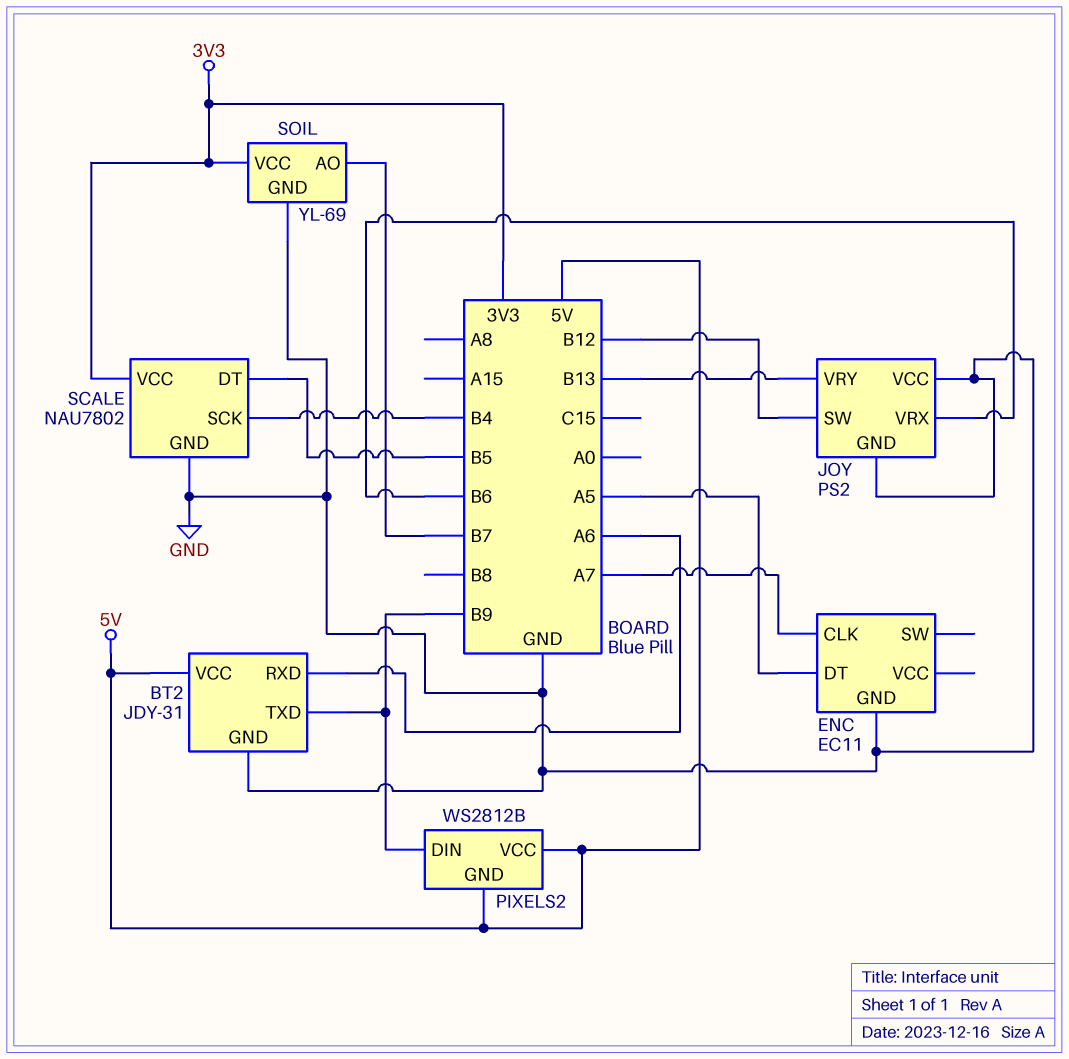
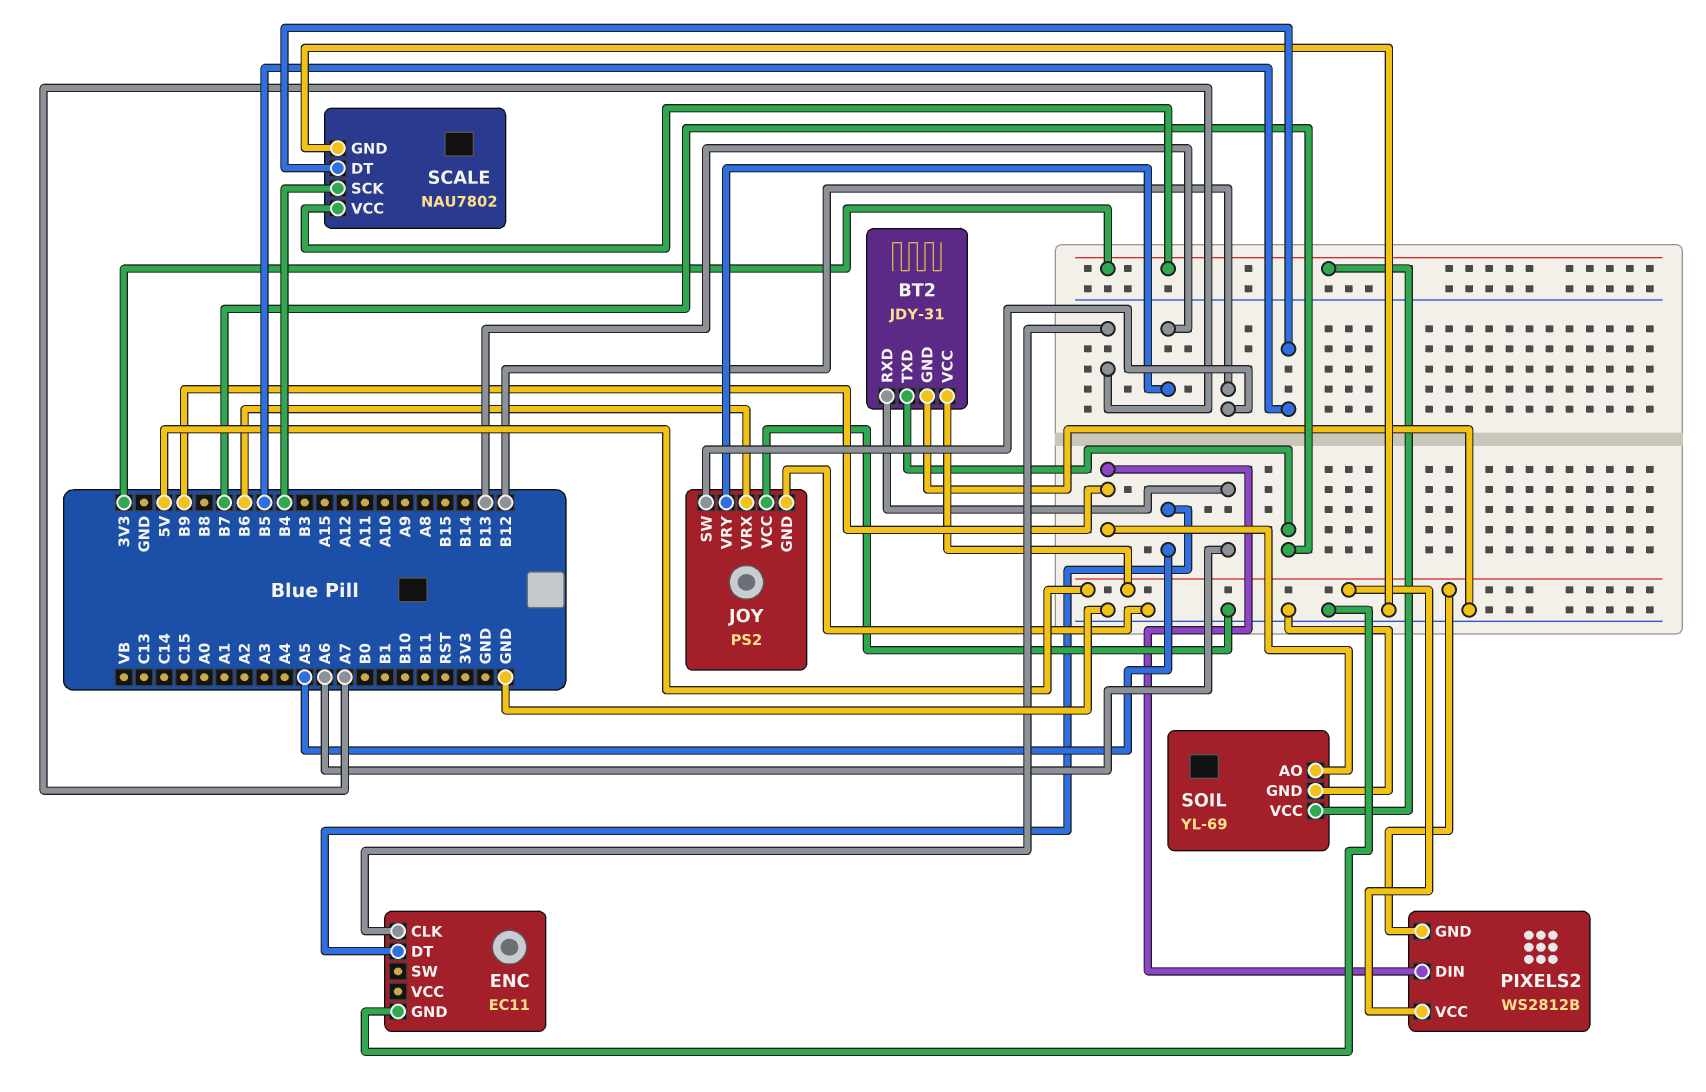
BT2 pin TXD: B9 -> B7
SOIL pin AO: B7 -> B9

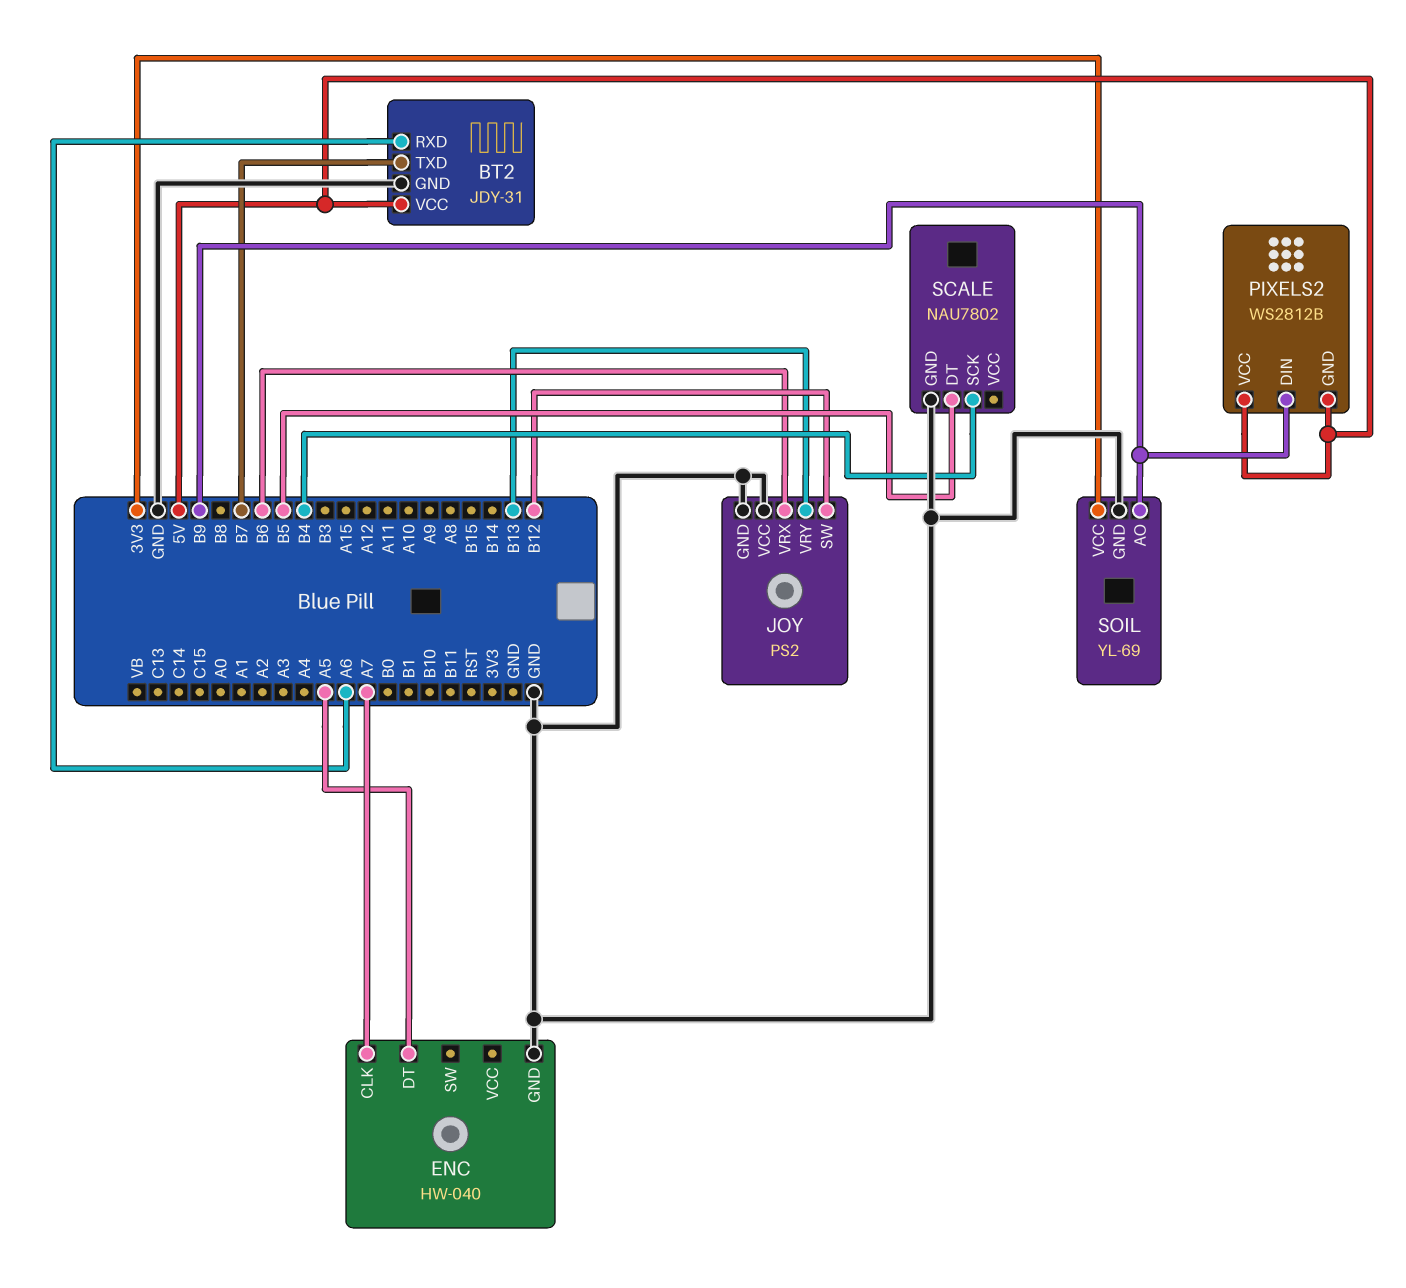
ENC: EC11 -> HW-040
SCALE pin VCC: 3V3 -> none

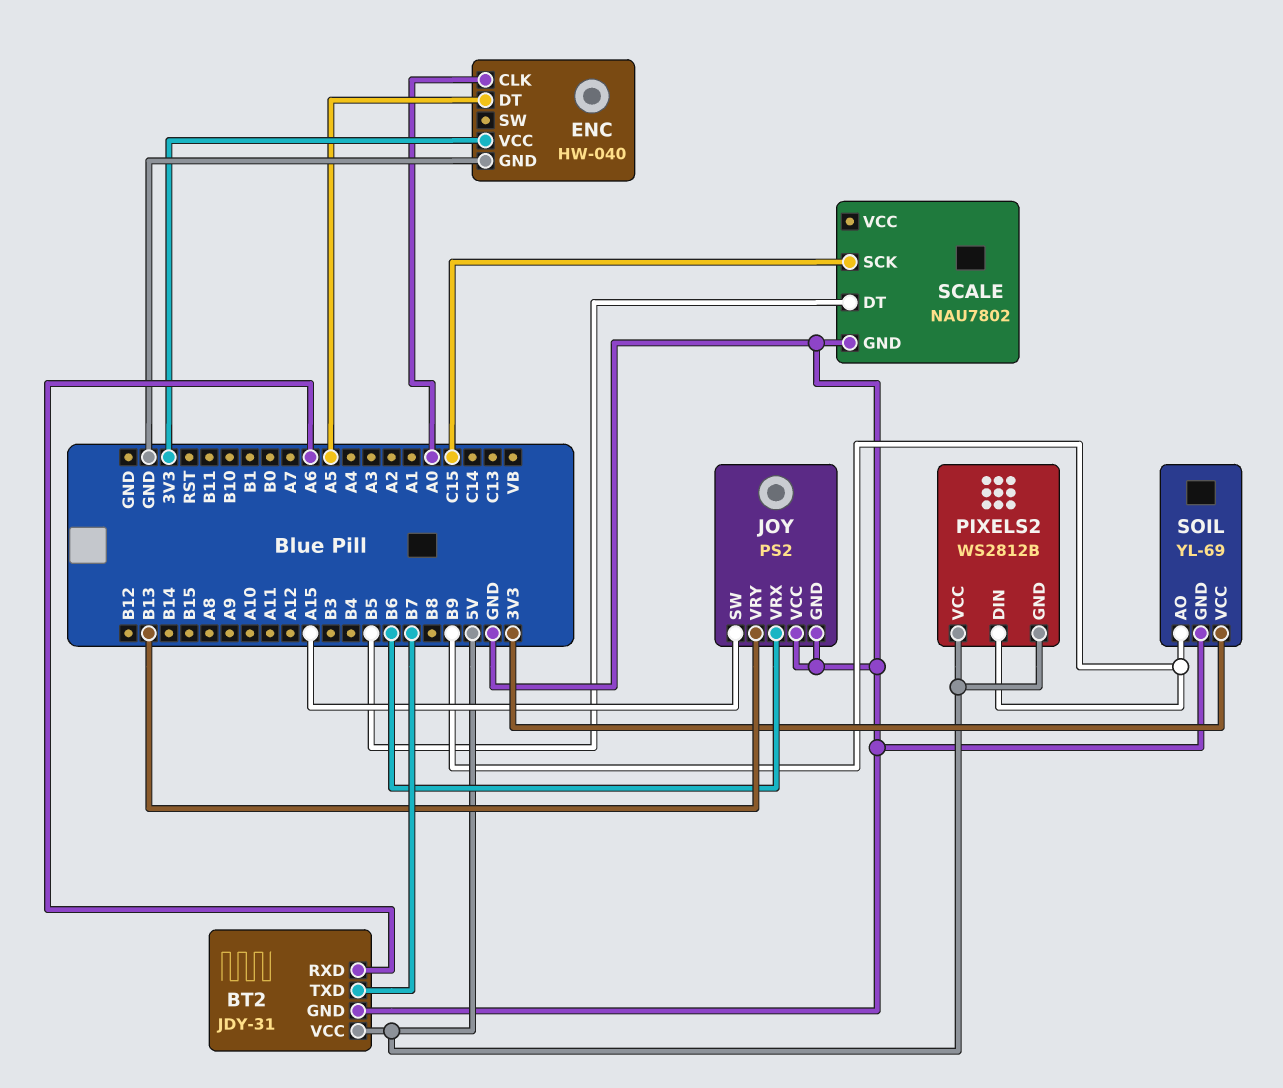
ENC pin CLK: A7 -> A0
ENC pin VCC: none -> 3V3
JOY pin SW: B12 -> A15
SCALE pin SCK: B4 -> C15

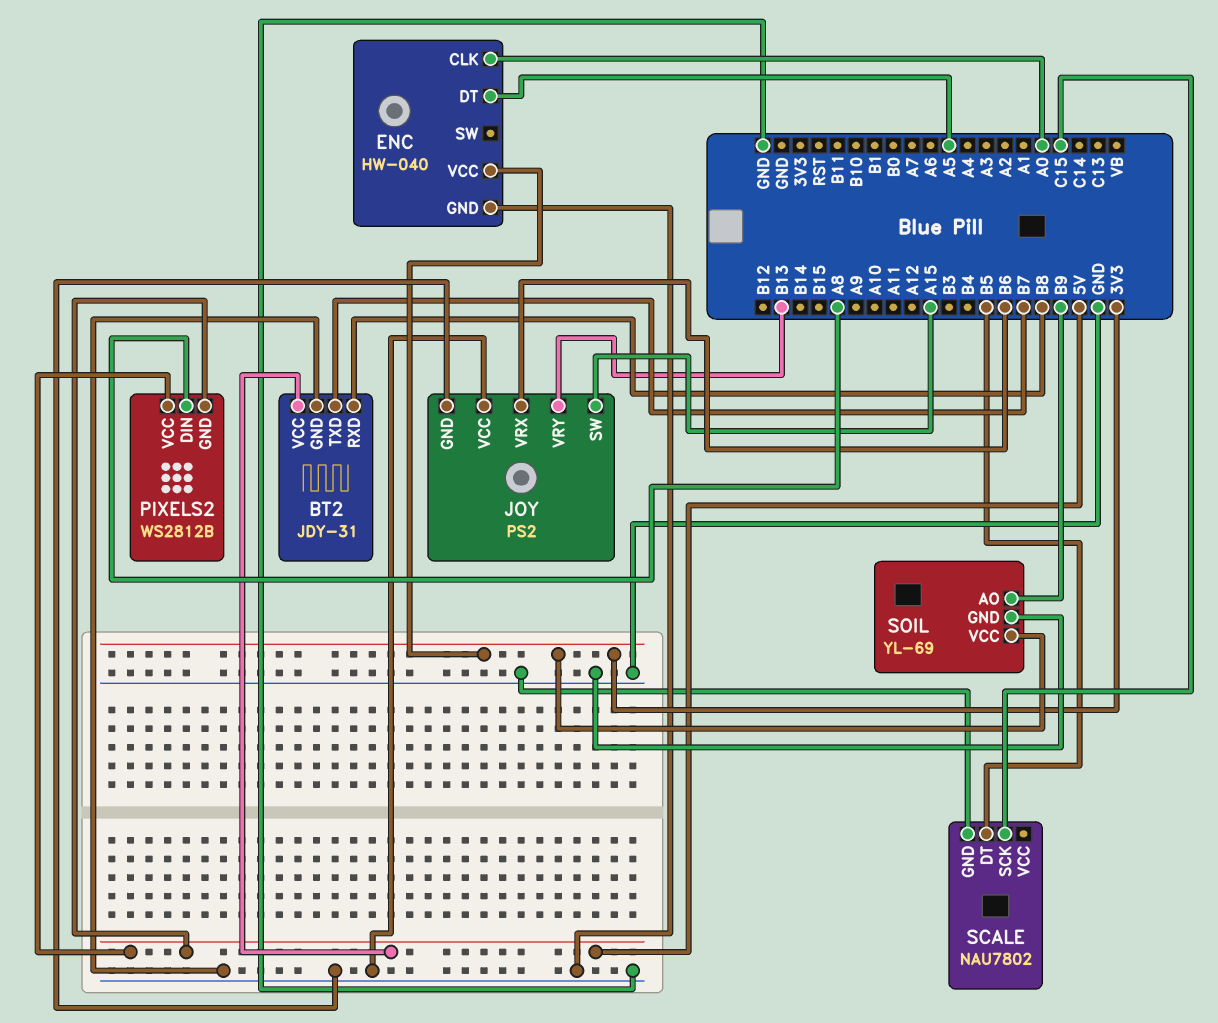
BT2 pin RXD: A6 -> B8
PIXELS2 pin DIN: B9 -> A8

